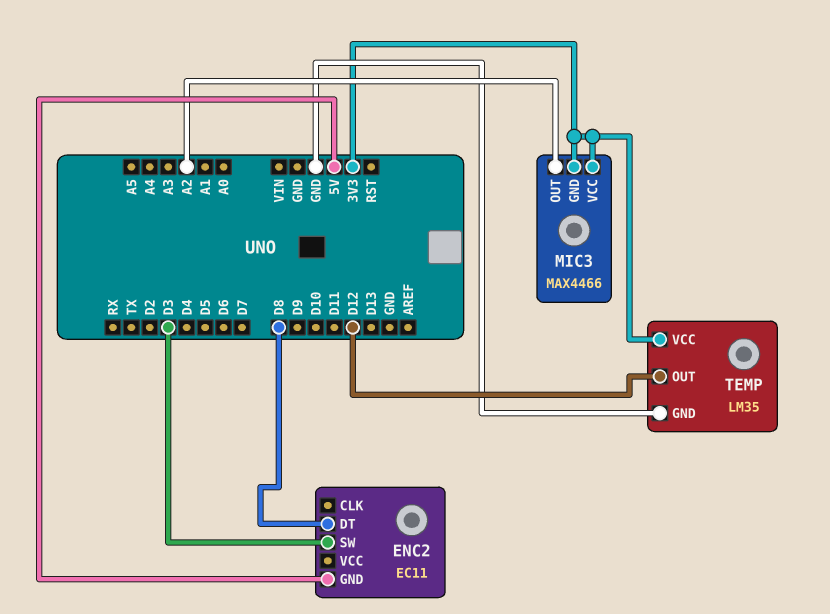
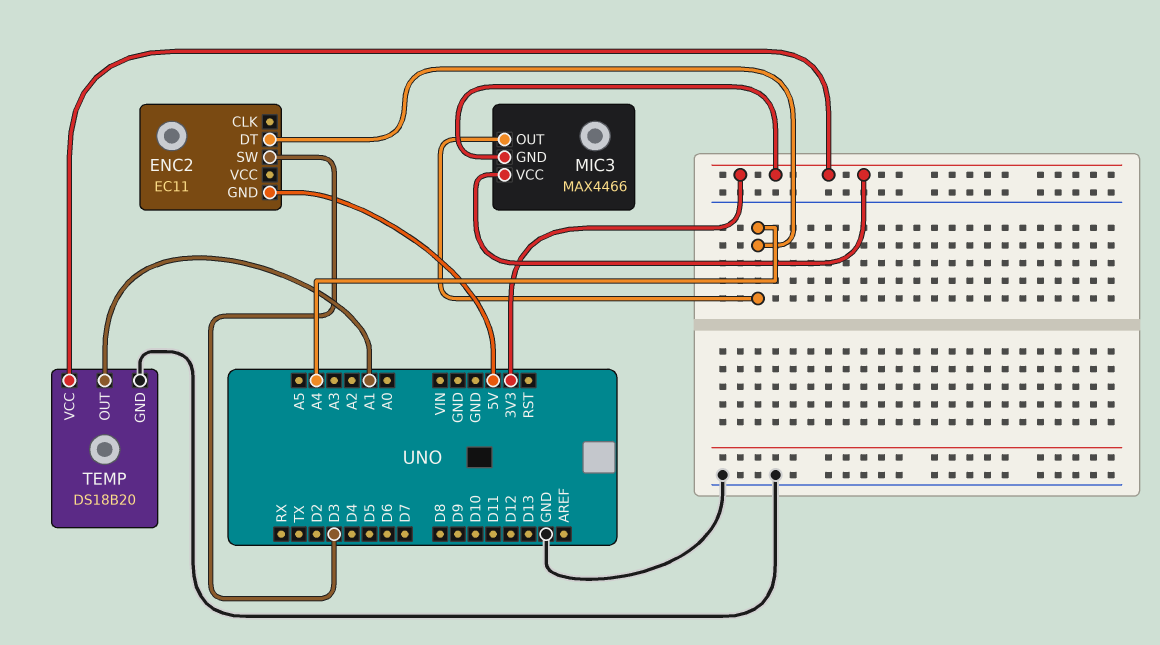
ENC2 pin DT: D8 -> A4
MIC3 pin OUT: A2 -> A4
TEMP: LM35 -> DS18B20
TEMP pin OUT: D12 -> A1

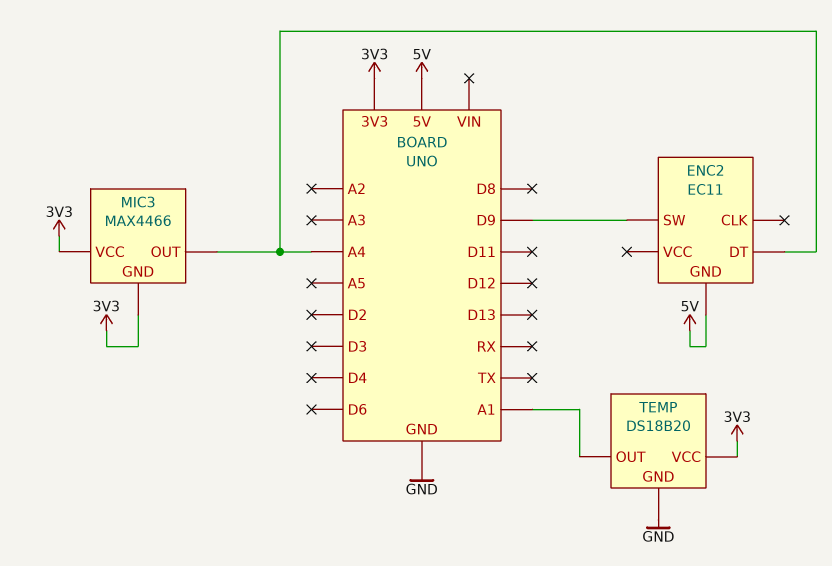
ENC2 pin SW: D3 -> D9

